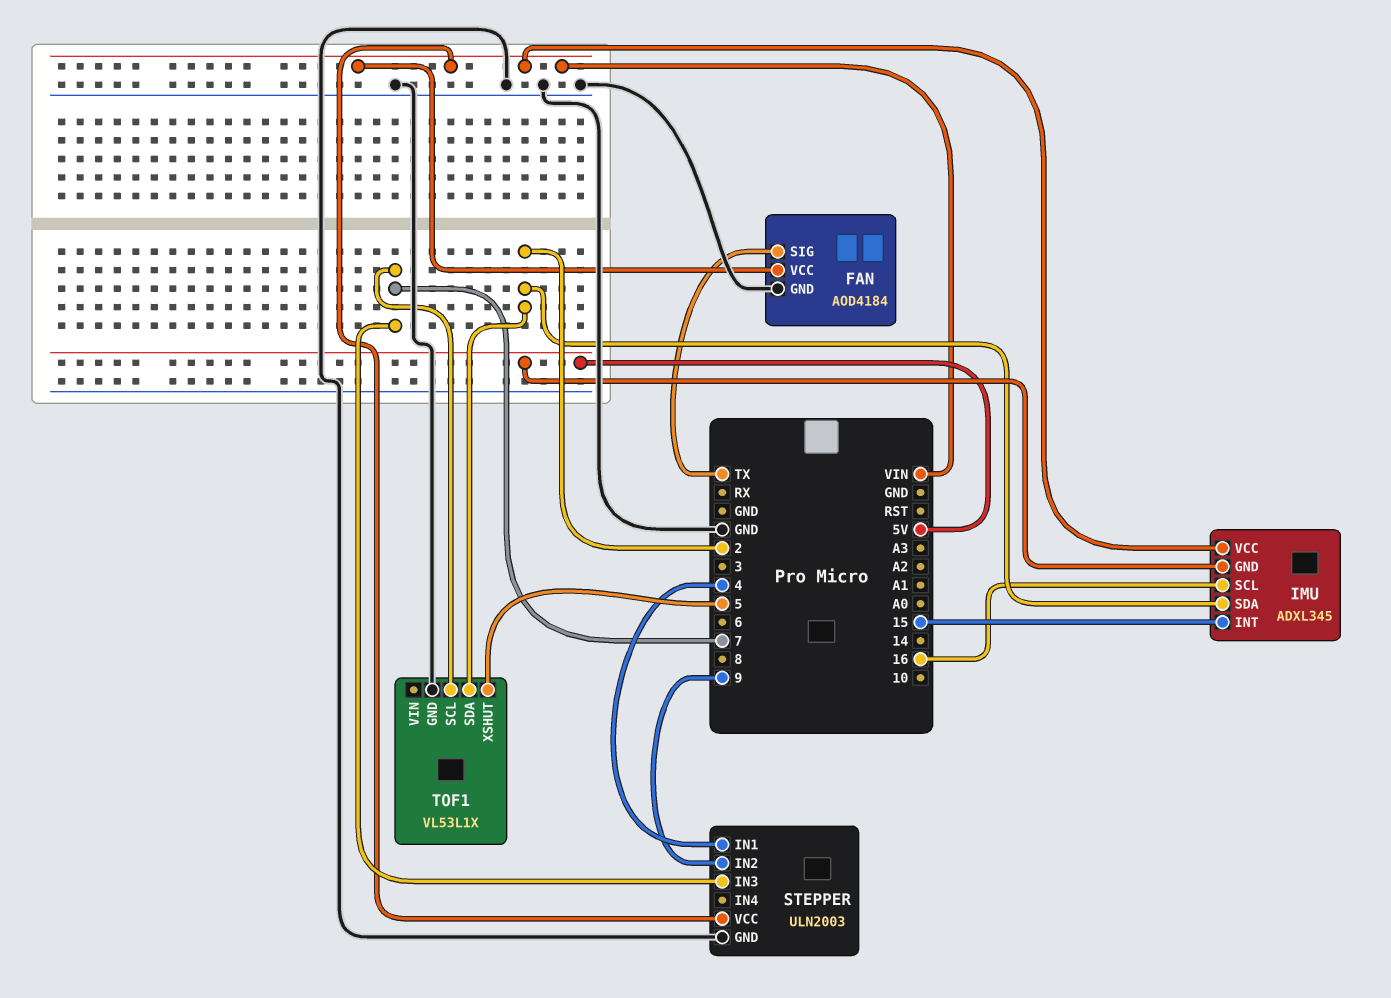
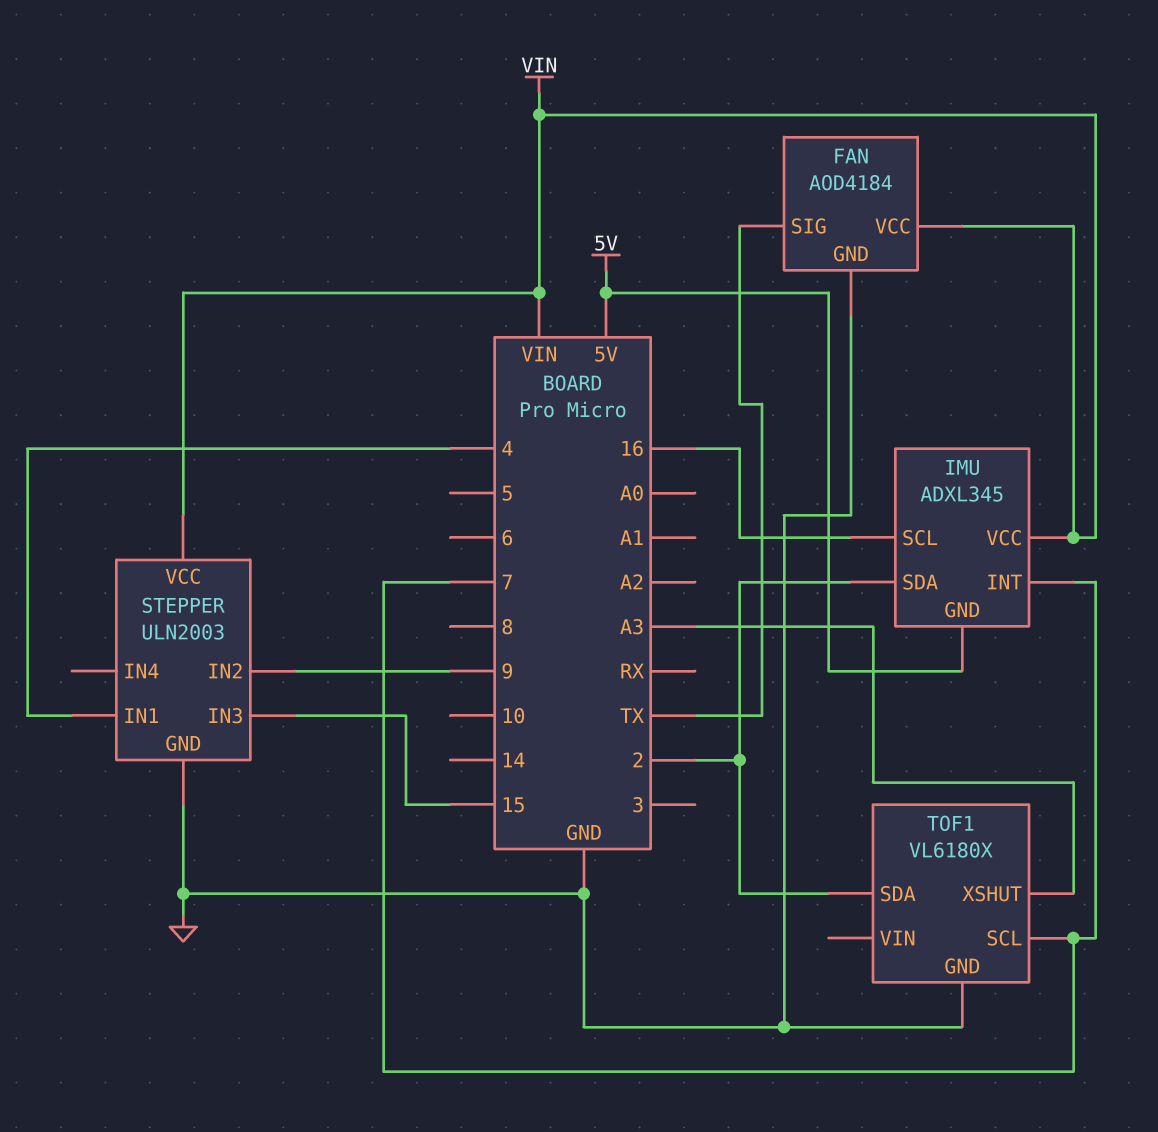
IMU pin INT: 15 -> 7
STEPPER pin IN3: 7 -> 15
TOF1: VL53L1X -> VL6180X
TOF1 pin XSHUT: 5 -> A3

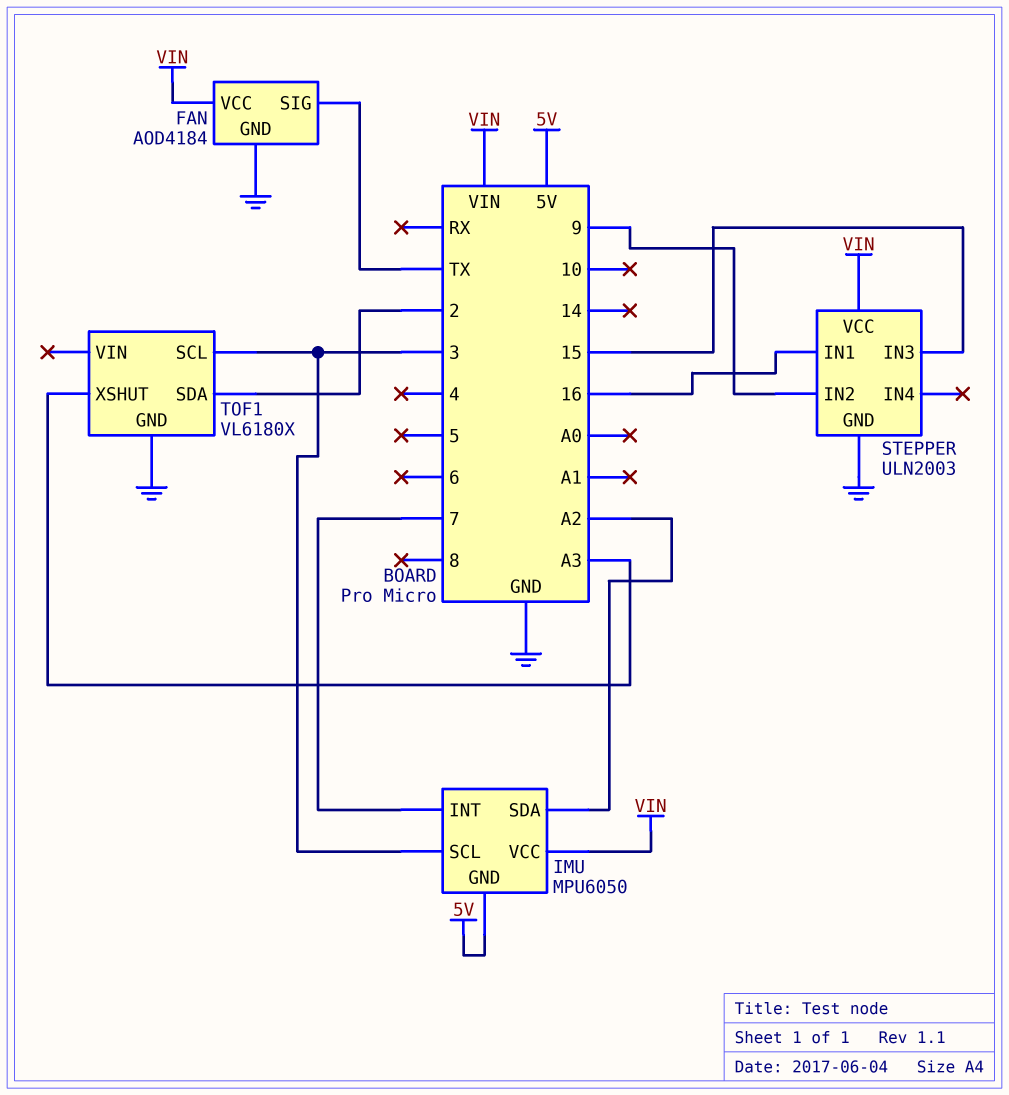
IMU: ADXL345 -> MPU6050
IMU pin SCL: 16 -> 3
IMU pin SDA: 2 -> A2
STEPPER pin IN1: 4 -> 16
TOF1 pin SCL: 7 -> 3

